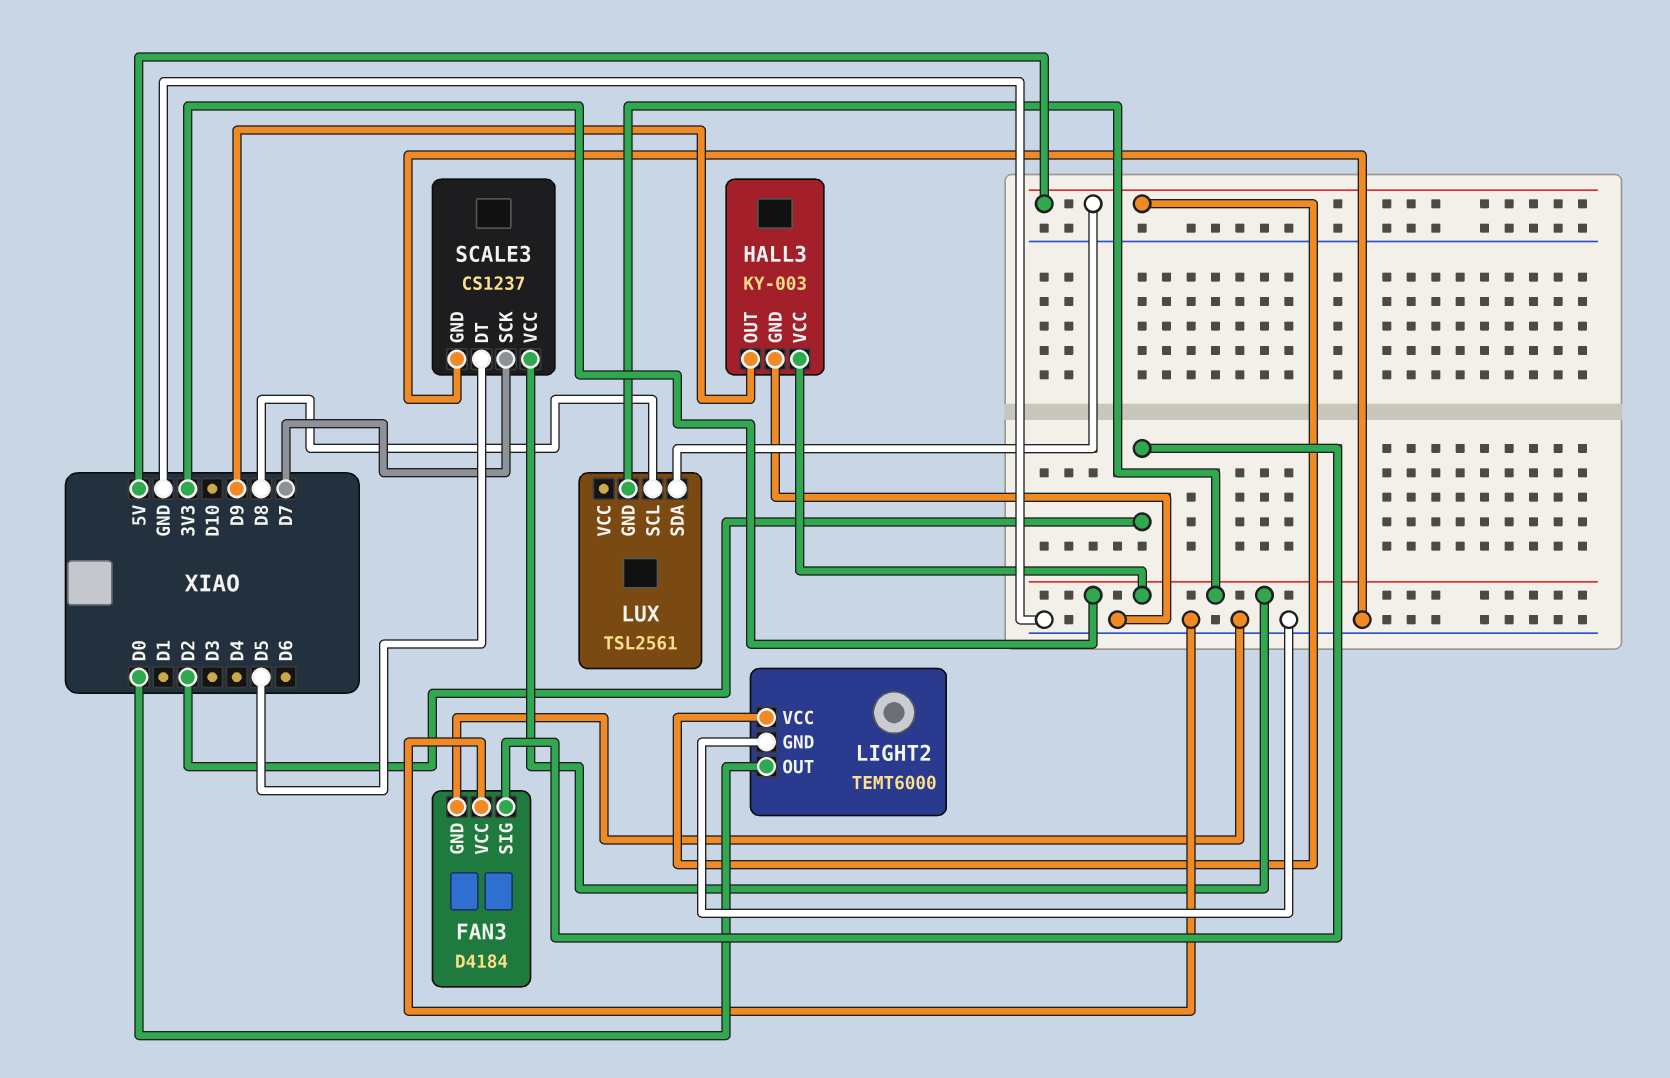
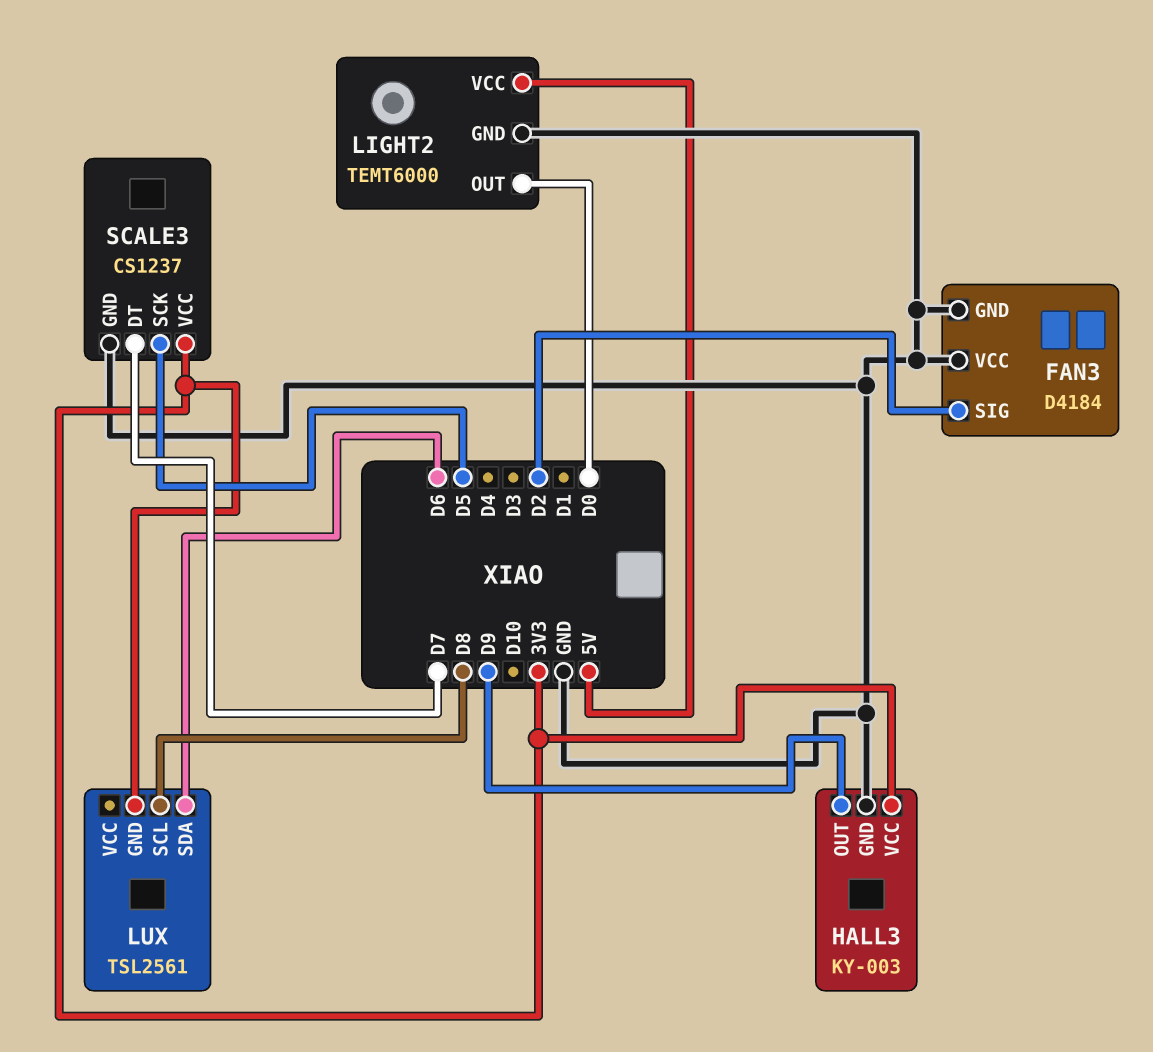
LUX pin SDA: 5V -> D6
SCALE3 pin DT: D5 -> D7
SCALE3 pin SCK: D7 -> D5

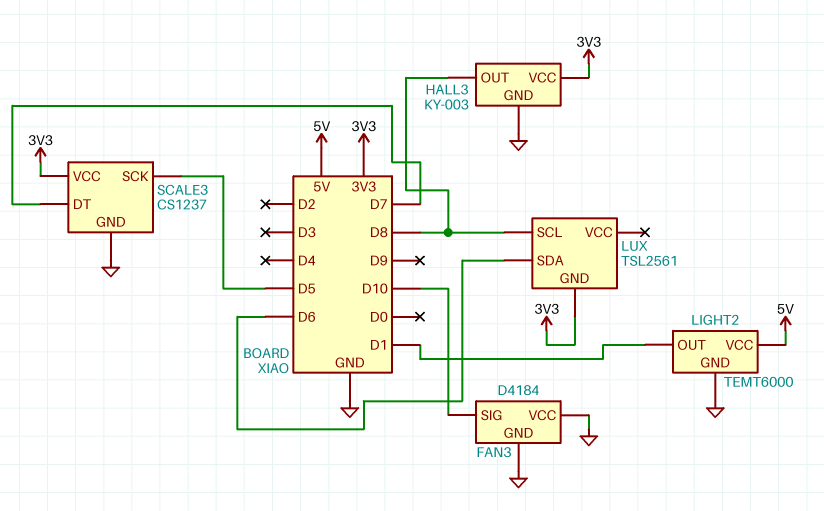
FAN3 pin SIG: D2 -> D10
HALL3 pin OUT: D9 -> D8
LIGHT2 pin OUT: D0 -> D1

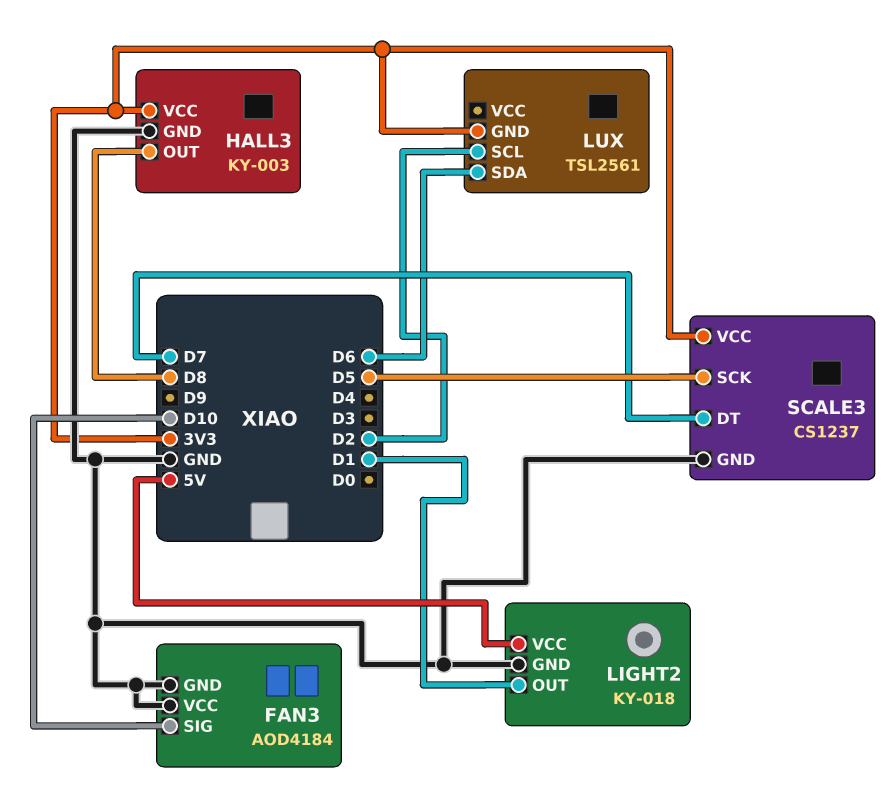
FAN3: D4184 -> AOD4184
LIGHT2: TEMT6000 -> KY-018
LUX pin SCL: D8 -> D2

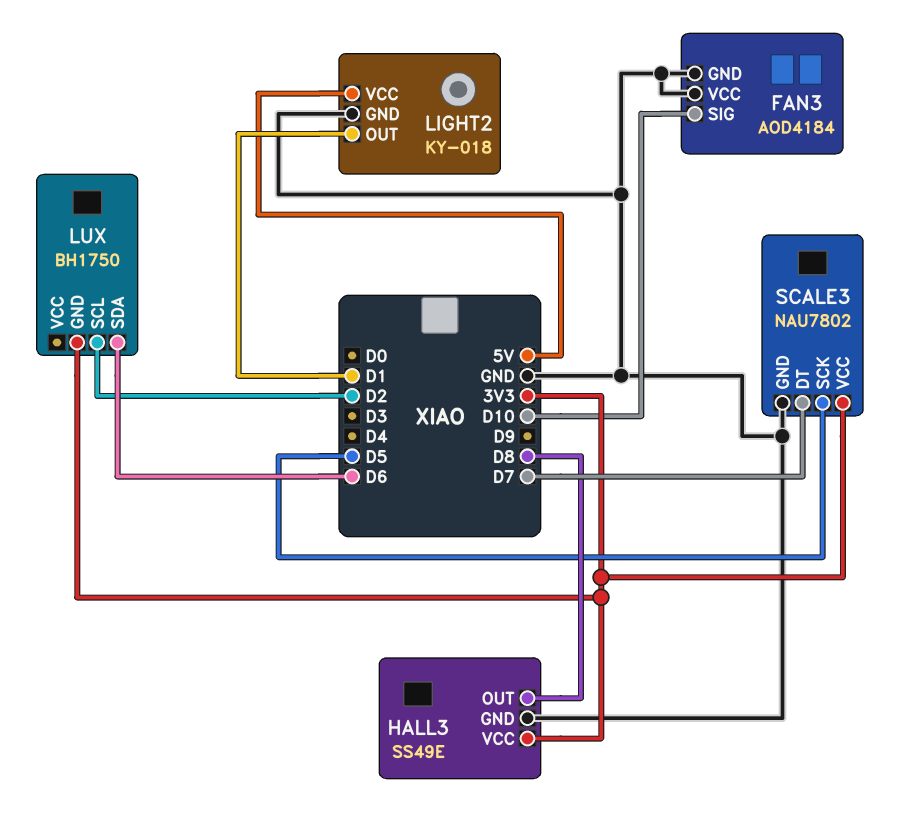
HALL3: KY-003 -> SS49E
LUX: TSL2561 -> BH1750
SCALE3: CS1237 -> NAU7802

